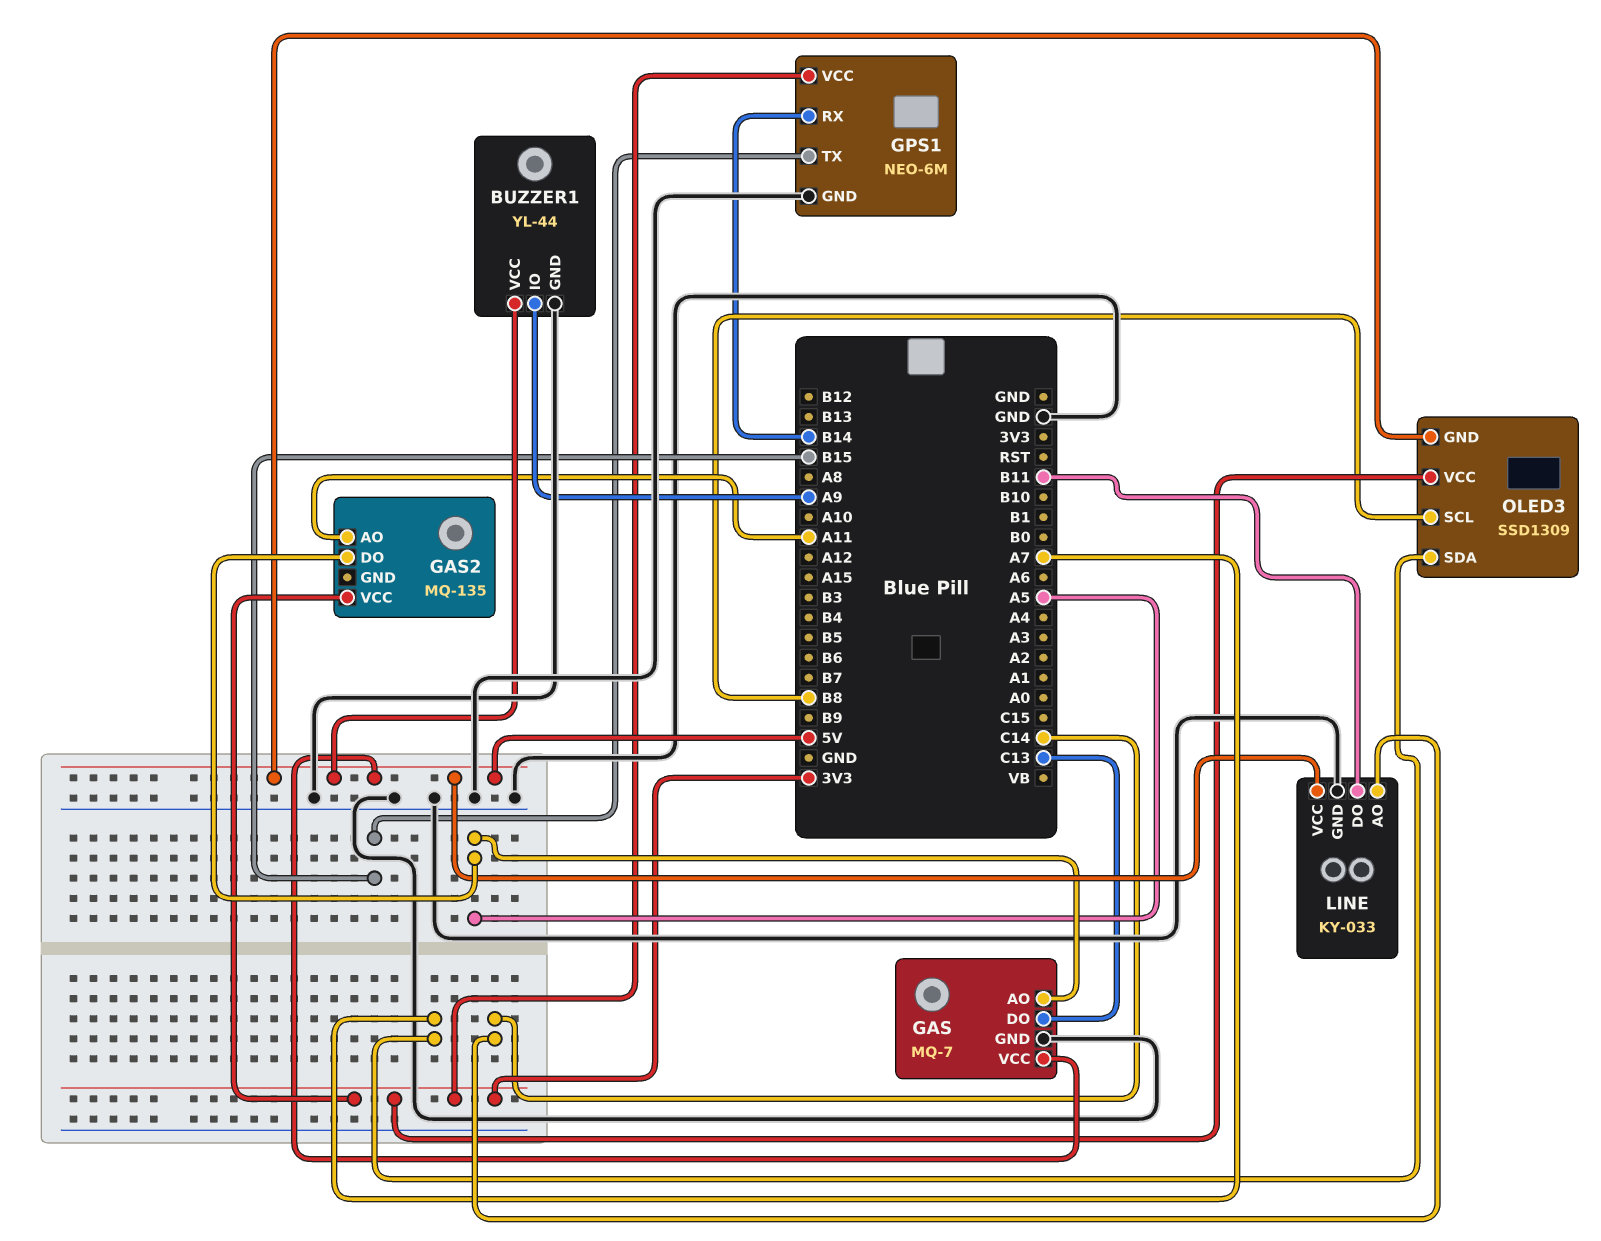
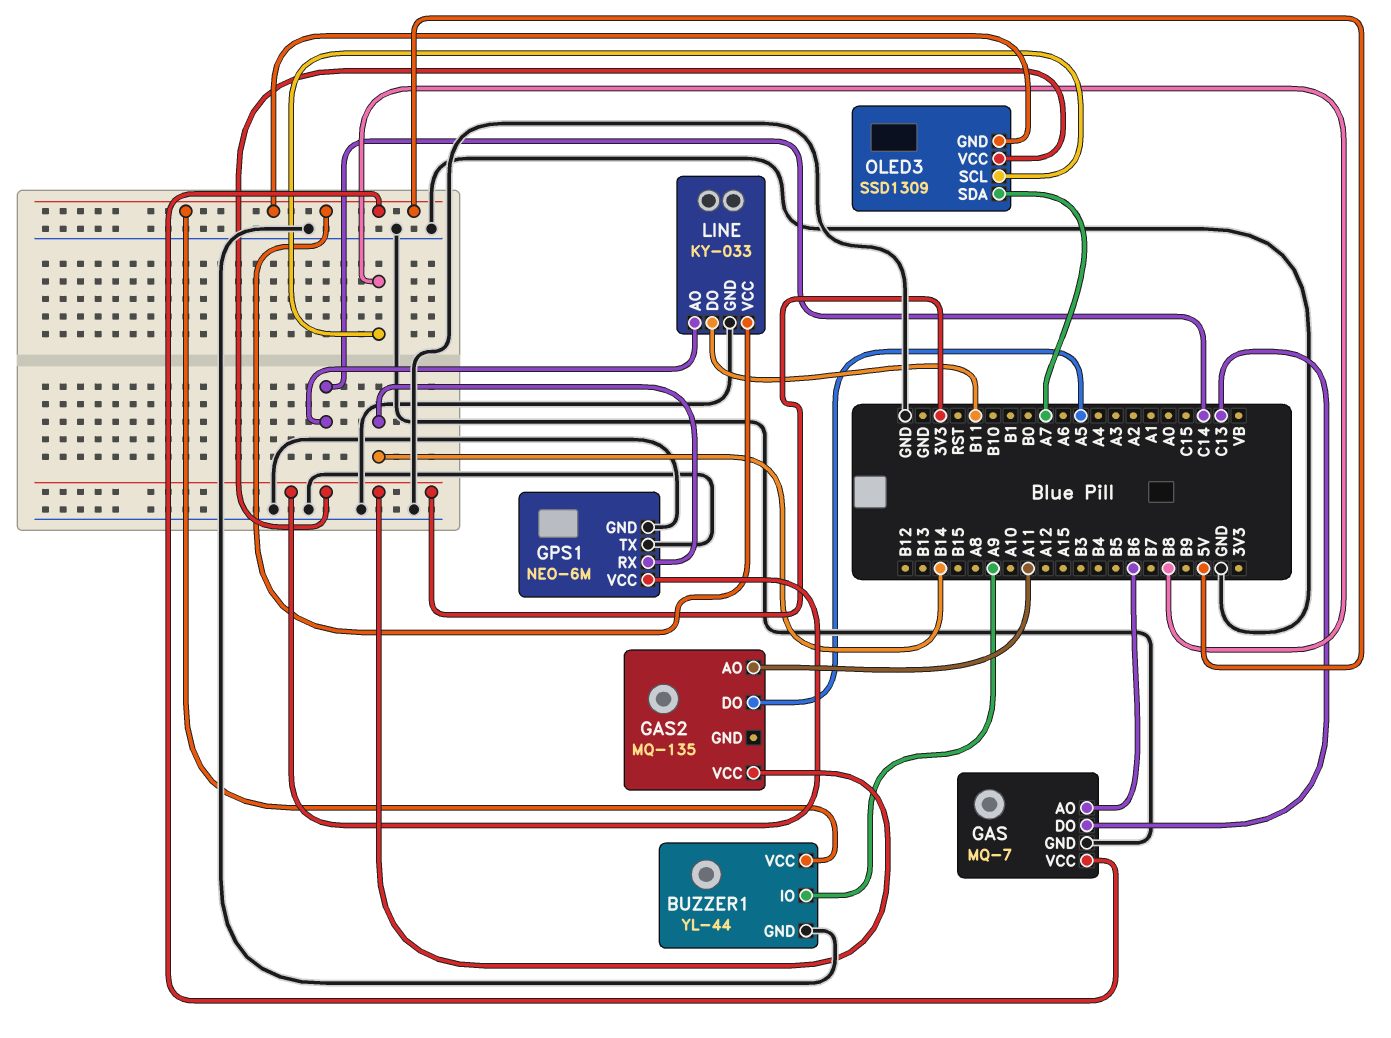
GAS pin AO: A5 -> B6
GPS1 pin TX: B15 -> GND

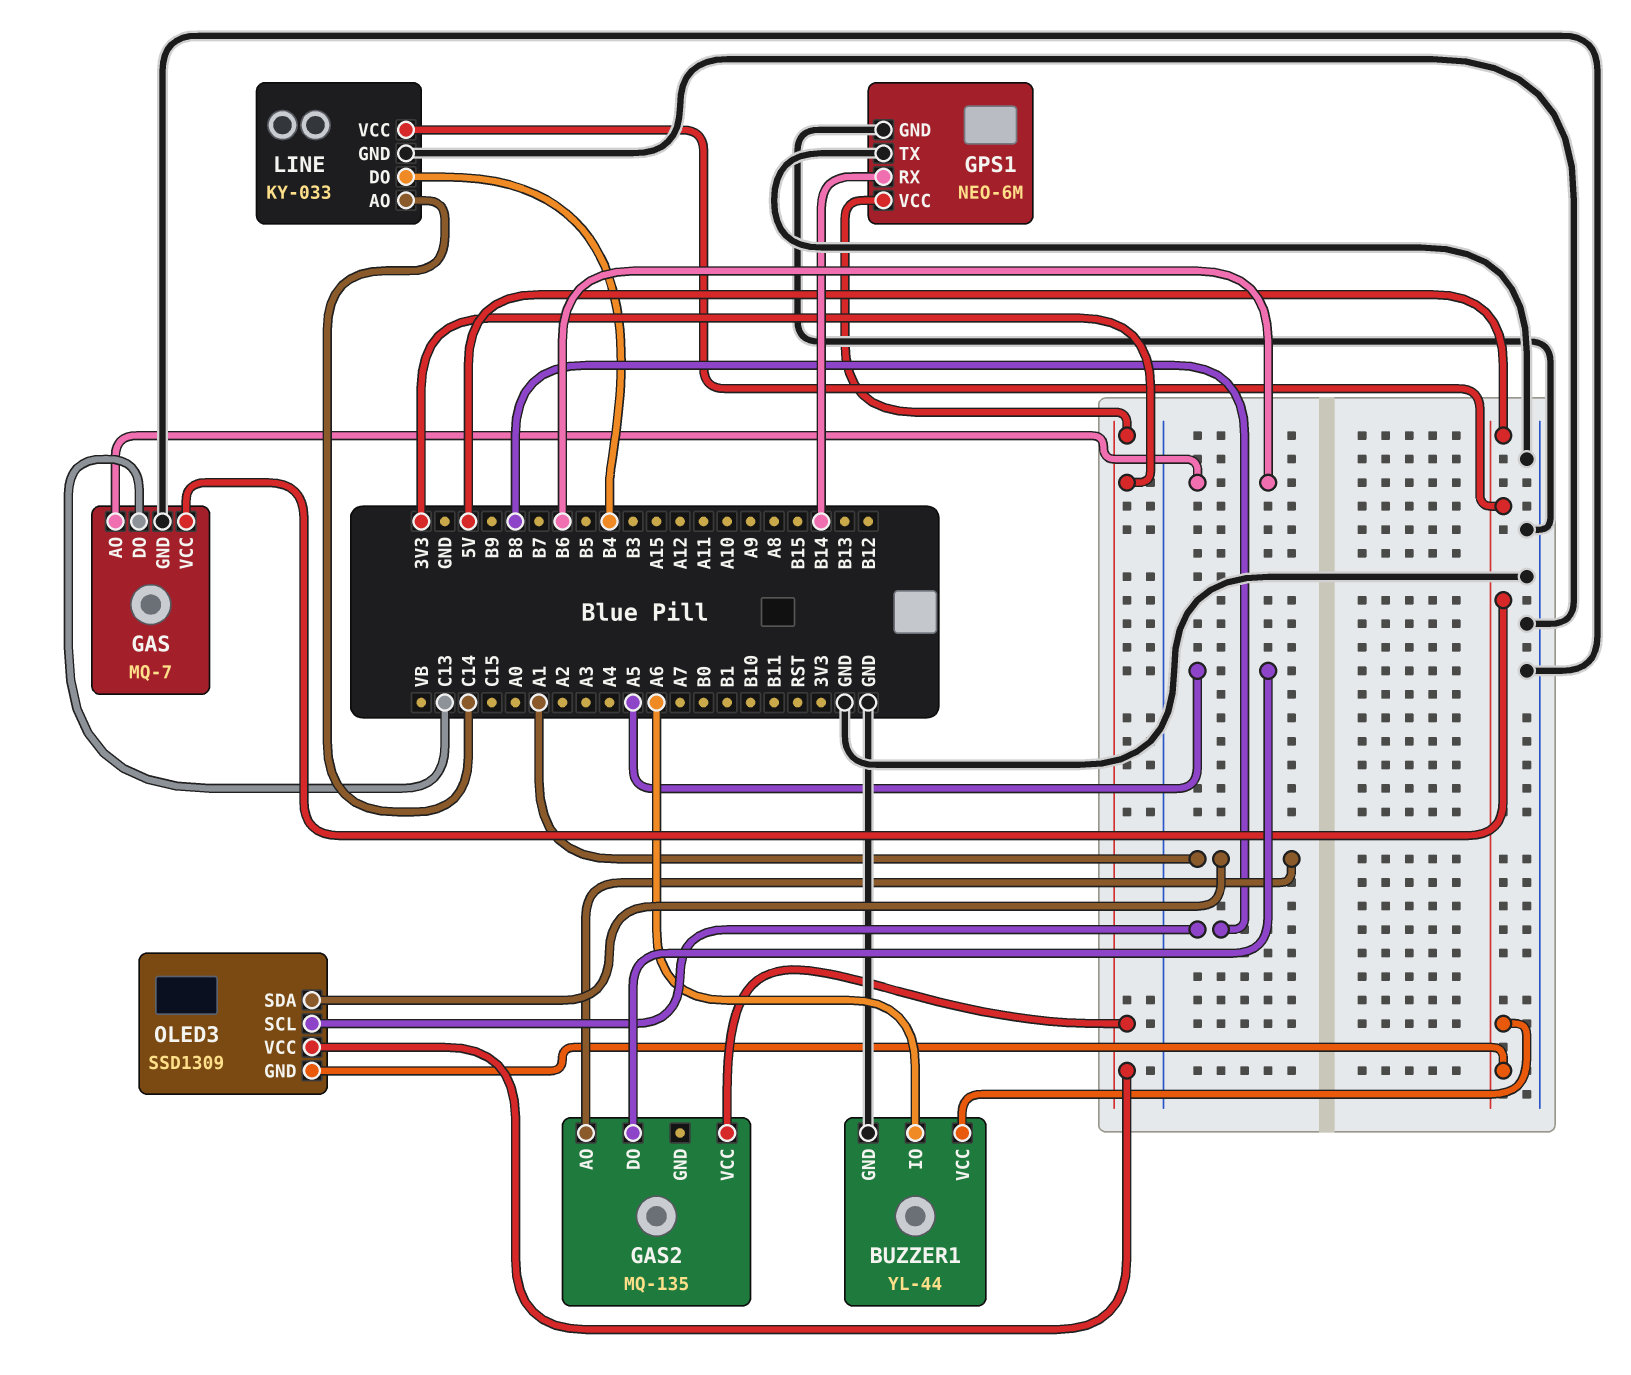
BUZZER1 pin IO: A9 -> A6
GAS2 pin AO: A11 -> A1
LINE pin DO: B11 -> B4
OLED3 pin SDA: A7 -> A1

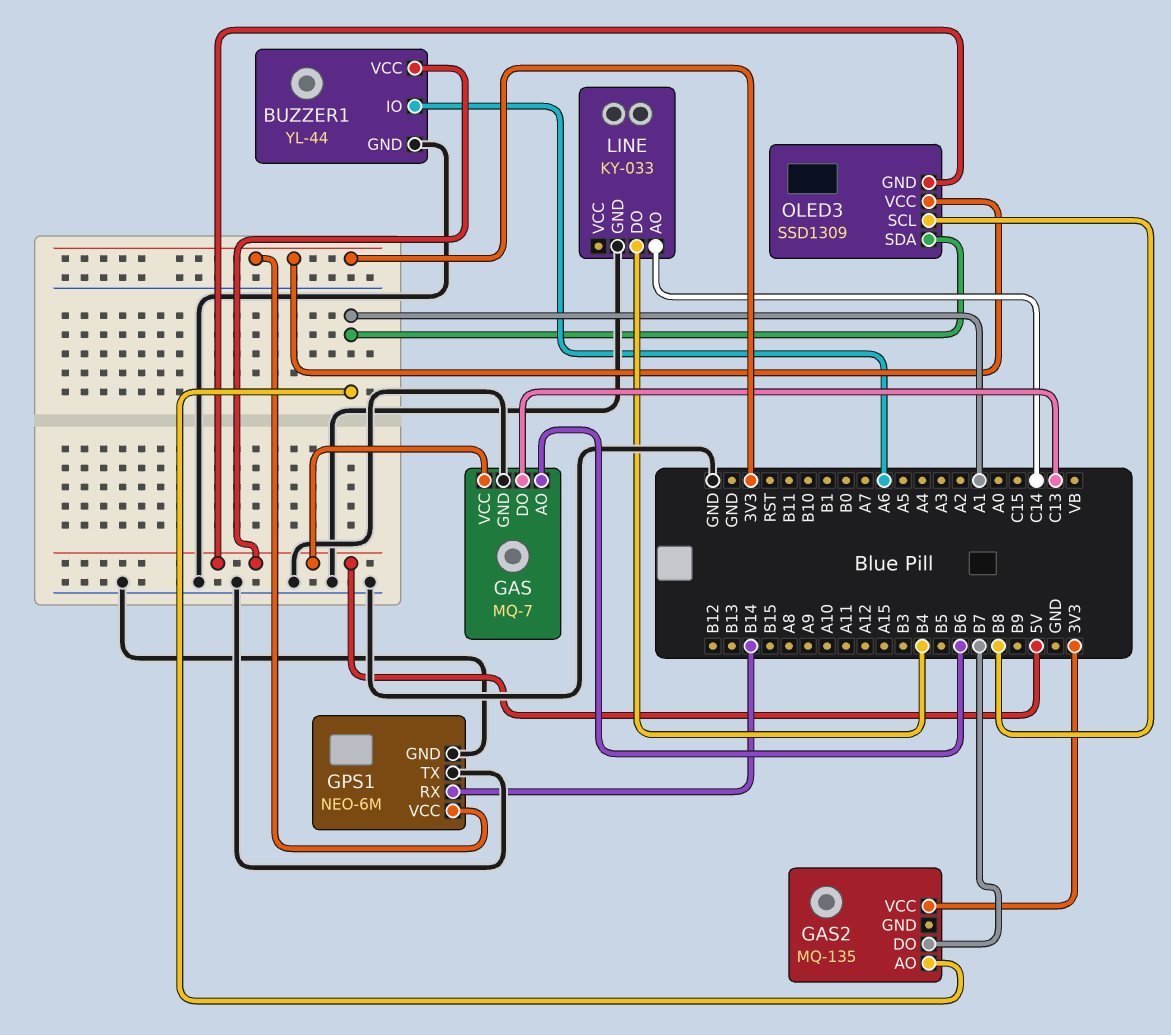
GAS2 pin DO: A5 -> B7
LINE pin VCC: 5V -> none

